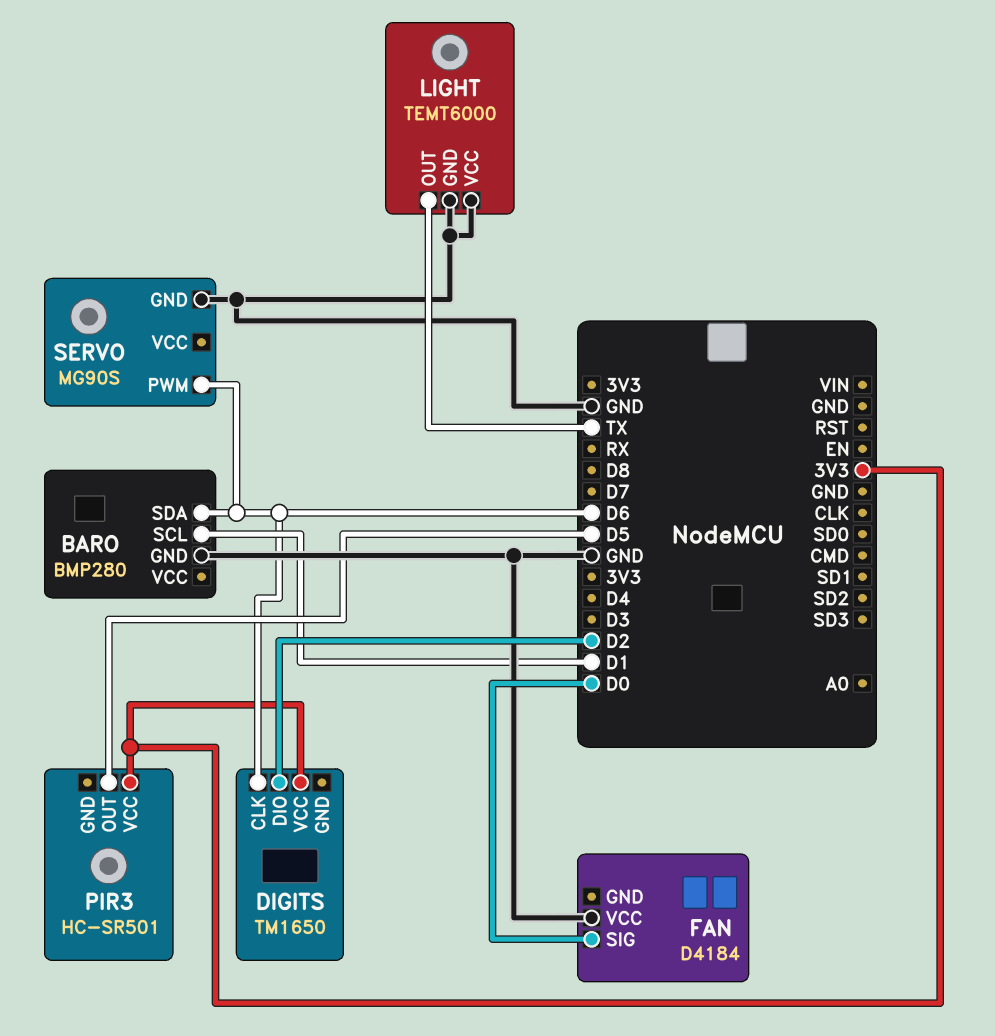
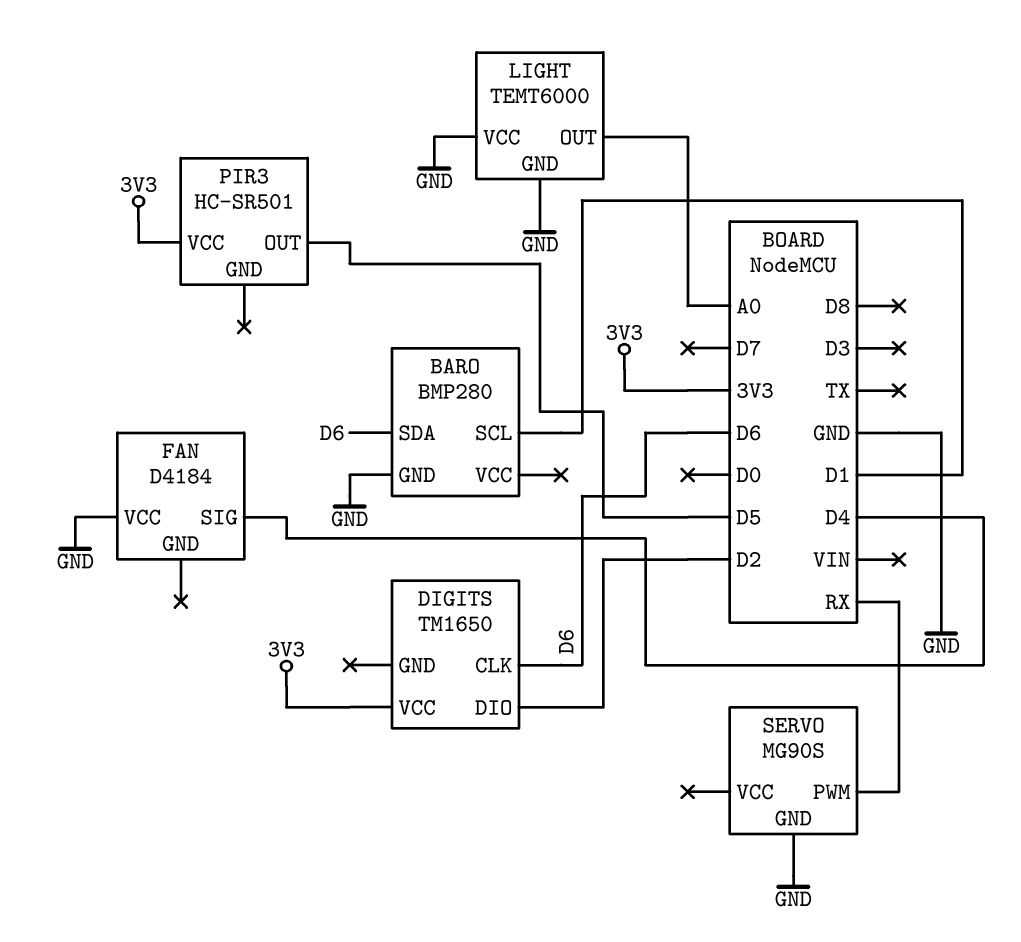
FAN pin SIG: D0 -> D4
LIGHT pin OUT: TX -> A0
SERVO pin PWM: D6 -> RX

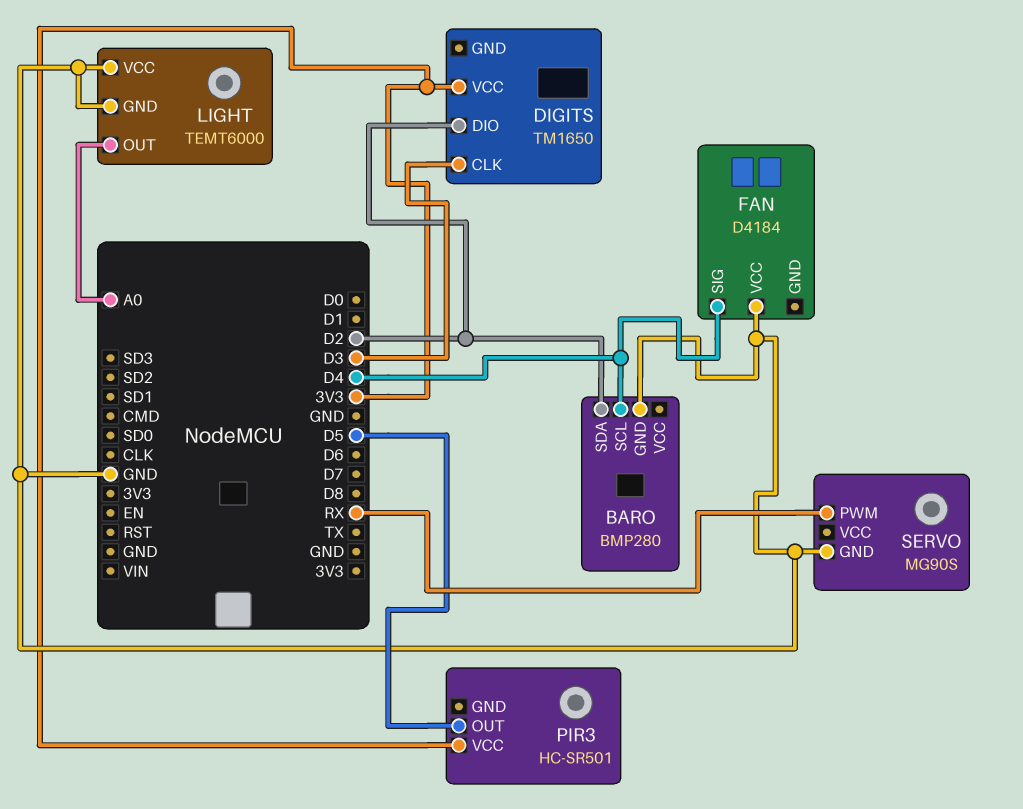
BARO pin SCL: D1 -> D4
BARO pin SDA: D6 -> D2
DIGITS pin CLK: D6 -> D3

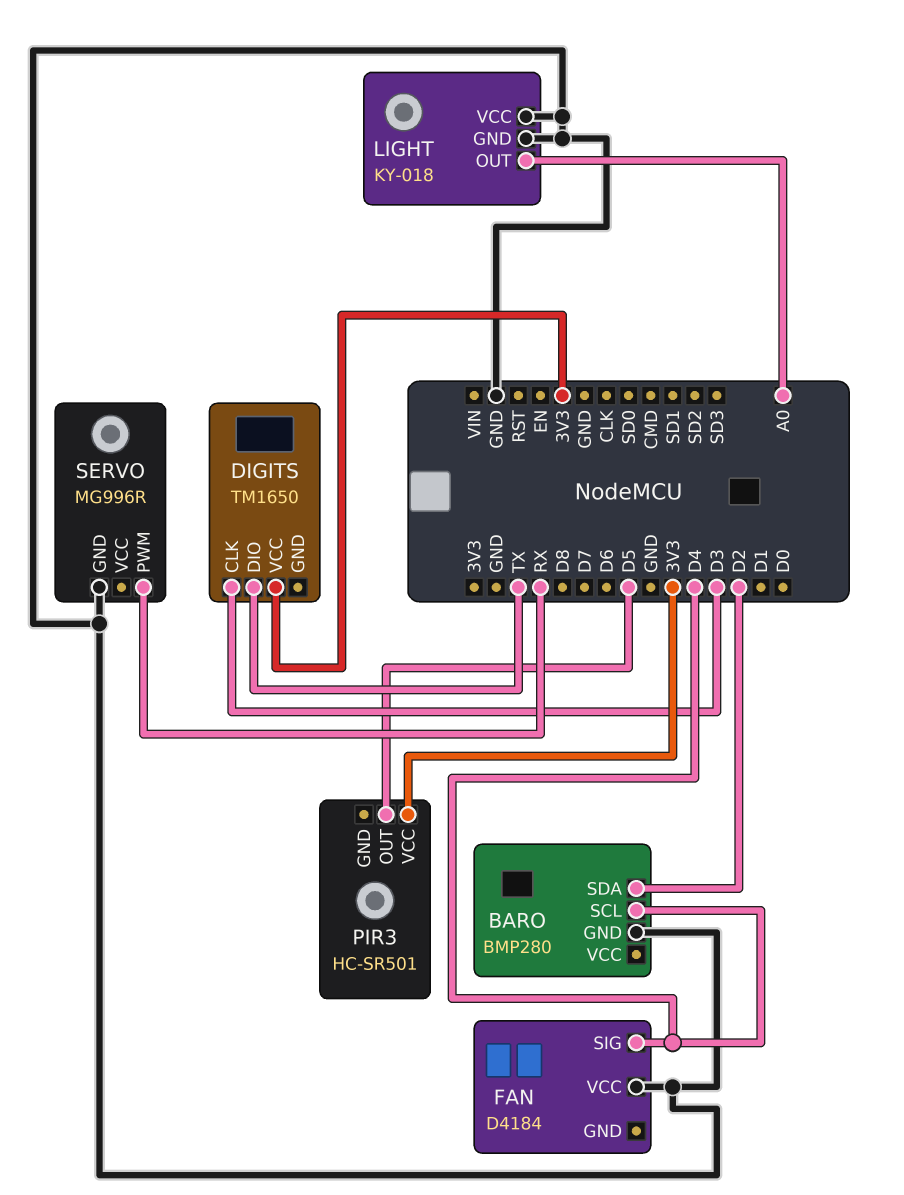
DIGITS pin DIO: D2 -> TX
LIGHT: TEMT6000 -> KY-018
SERVO: MG90S -> MG996R

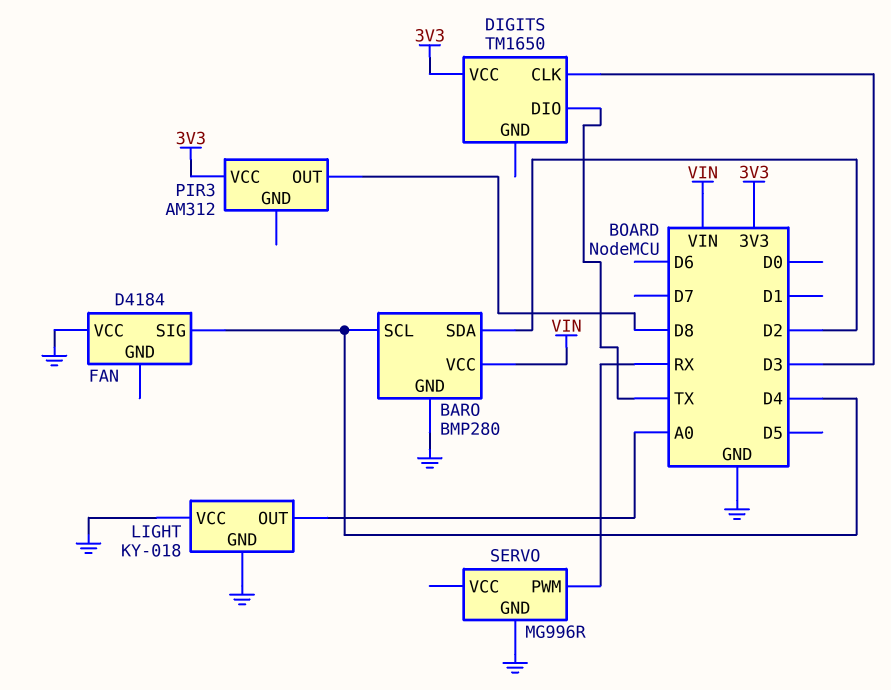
BARO pin VCC: none -> VIN
PIR3: HC-SR501 -> AM312
PIR3 pin OUT: D5 -> D8

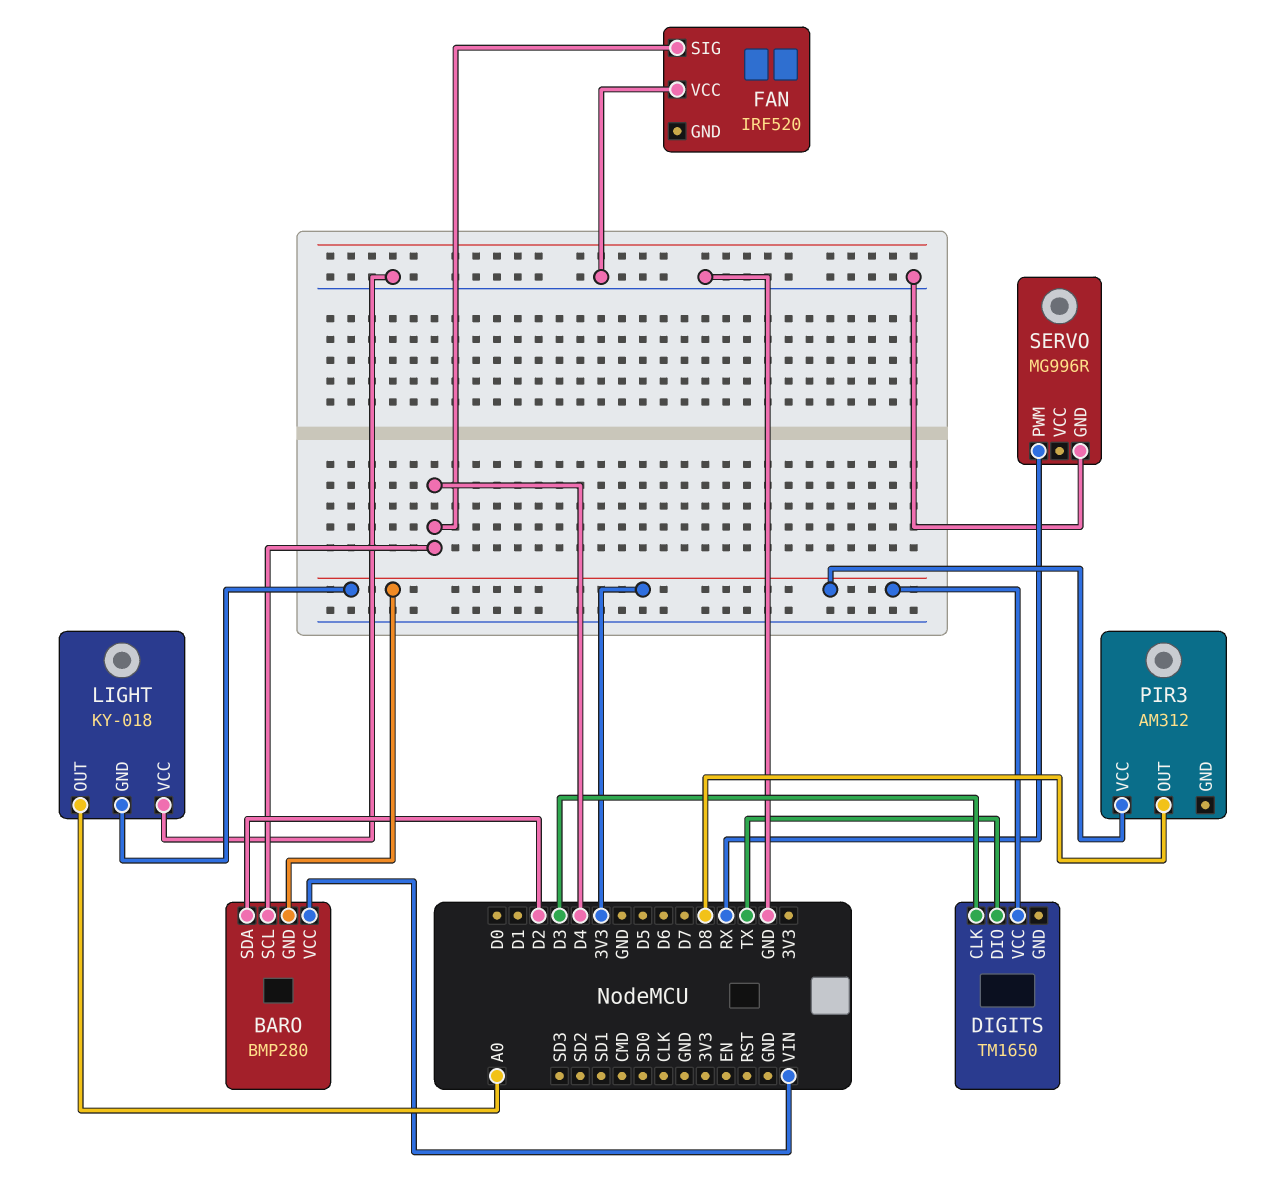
BARO pin GND: GND -> 3V3
FAN: D4184 -> IRF520
LIGHT pin GND: GND -> 3V3

